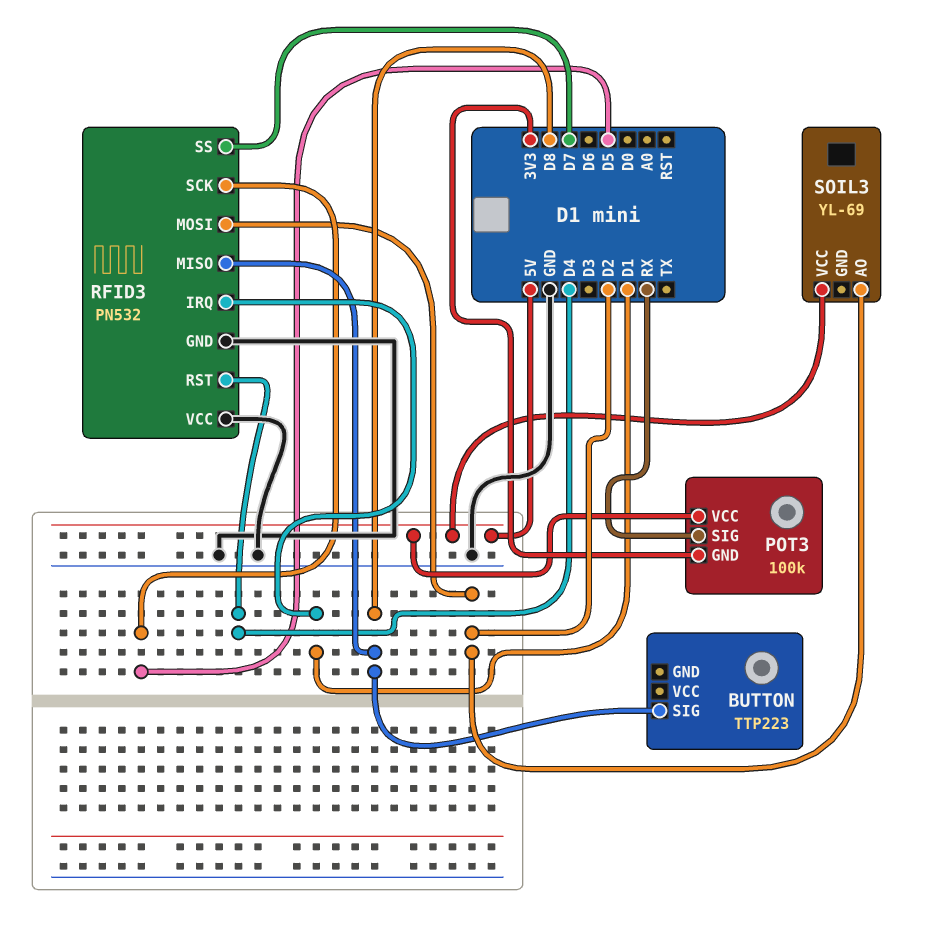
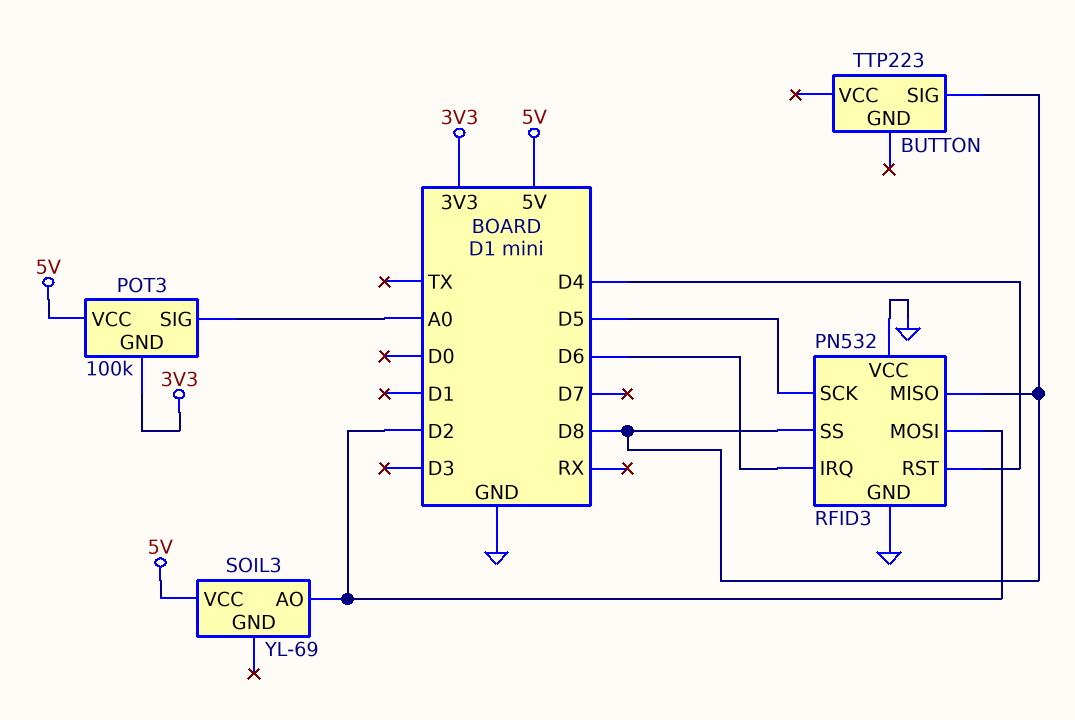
POT3 pin SIG: RX -> A0
RFID3 pin IRQ: D1 -> D6
RFID3 pin SS: D7 -> D8

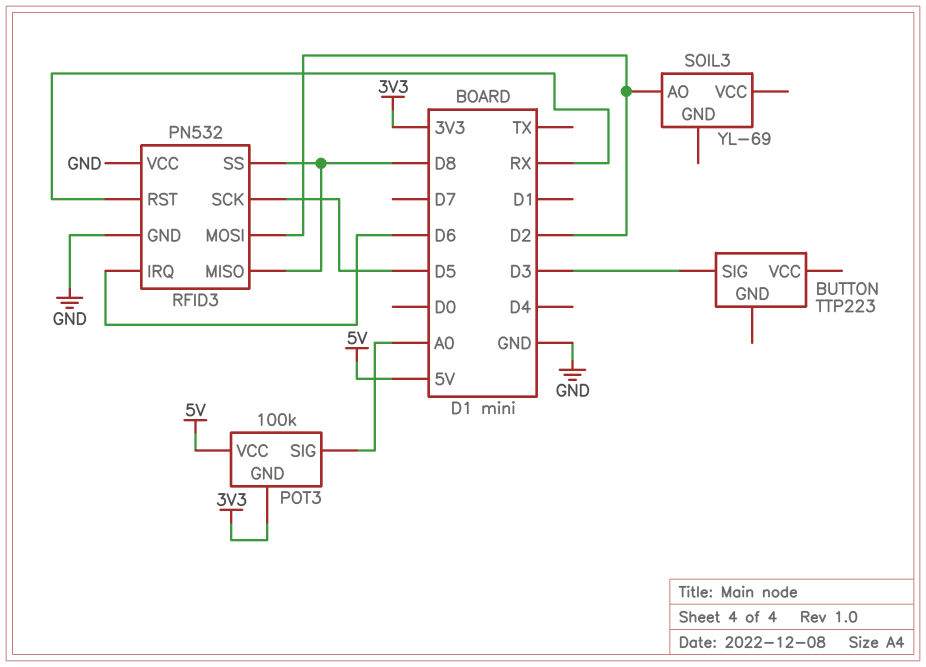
BUTTON pin SIG: D8 -> D3
RFID3 pin RST: D4 -> RX
SOIL3 pin VCC: 5V -> none

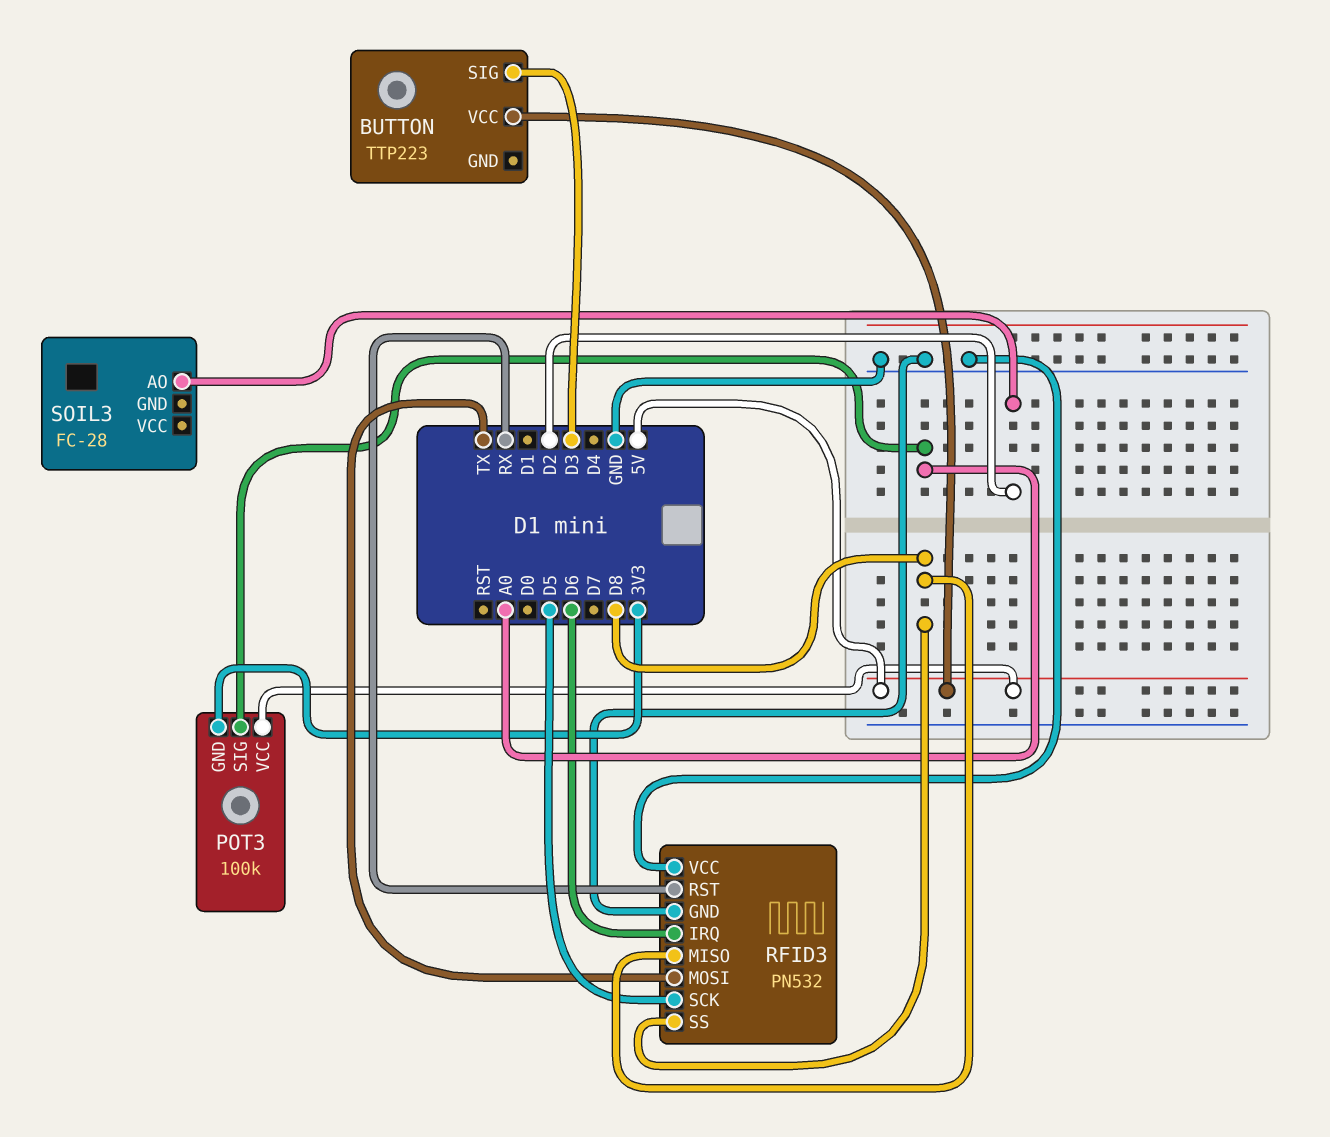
BUTTON pin VCC: none -> 5V
RFID3 pin MOSI: D2 -> TX
SOIL3: YL-69 -> FC-28

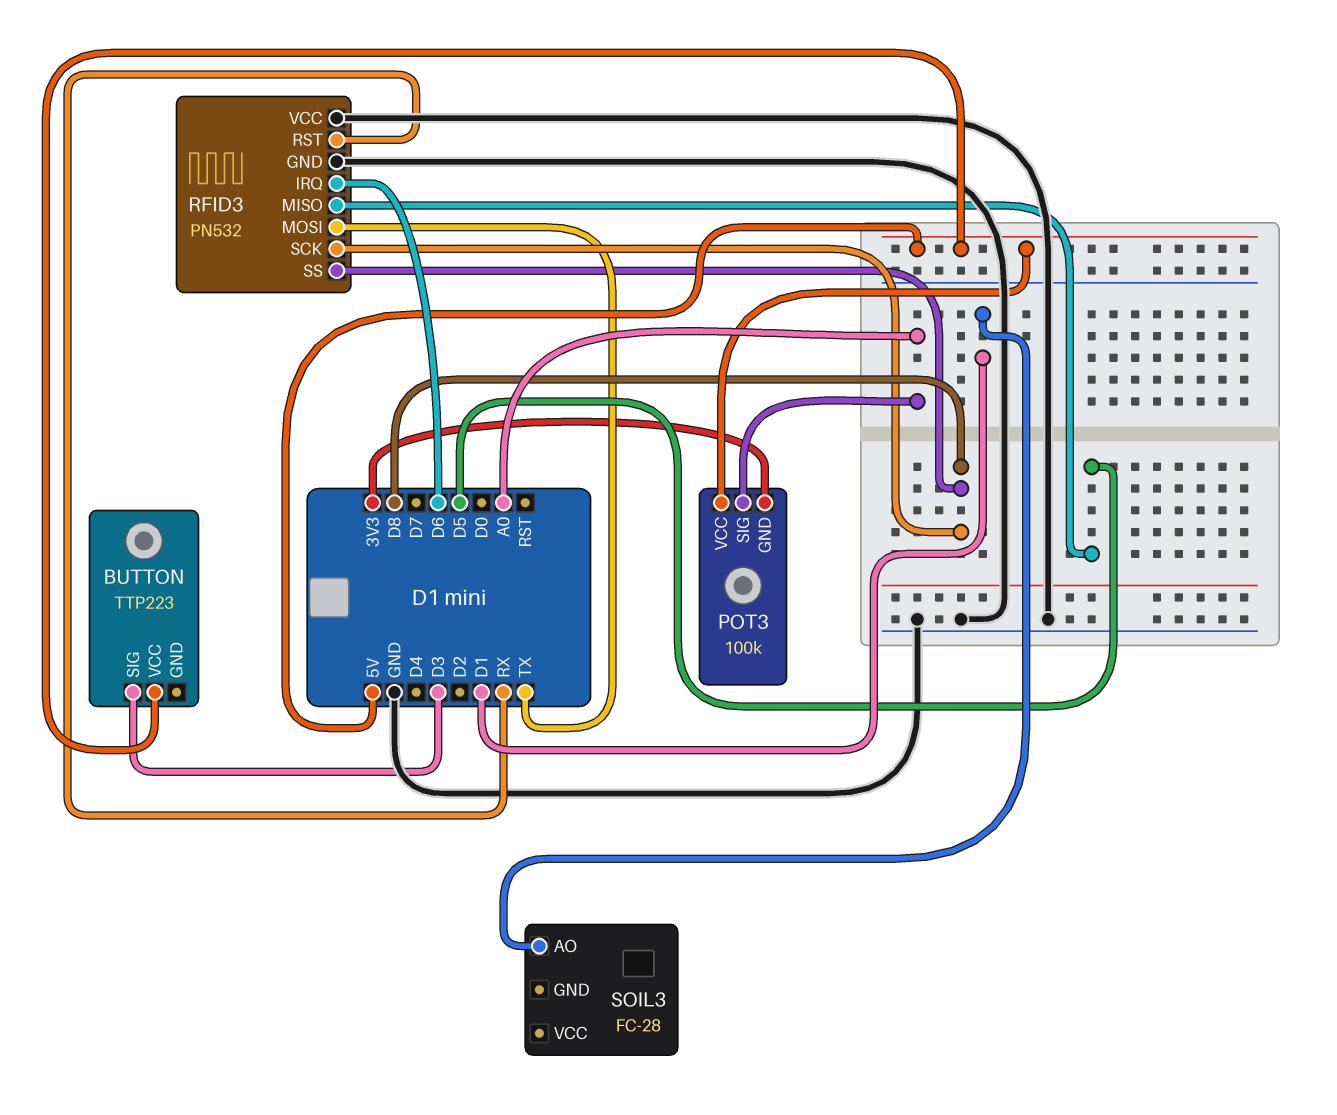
RFID3 pin MISO: D8 -> D5
RFID3 pin SCK: D5 -> D8
SOIL3 pin AO: D2 -> D1

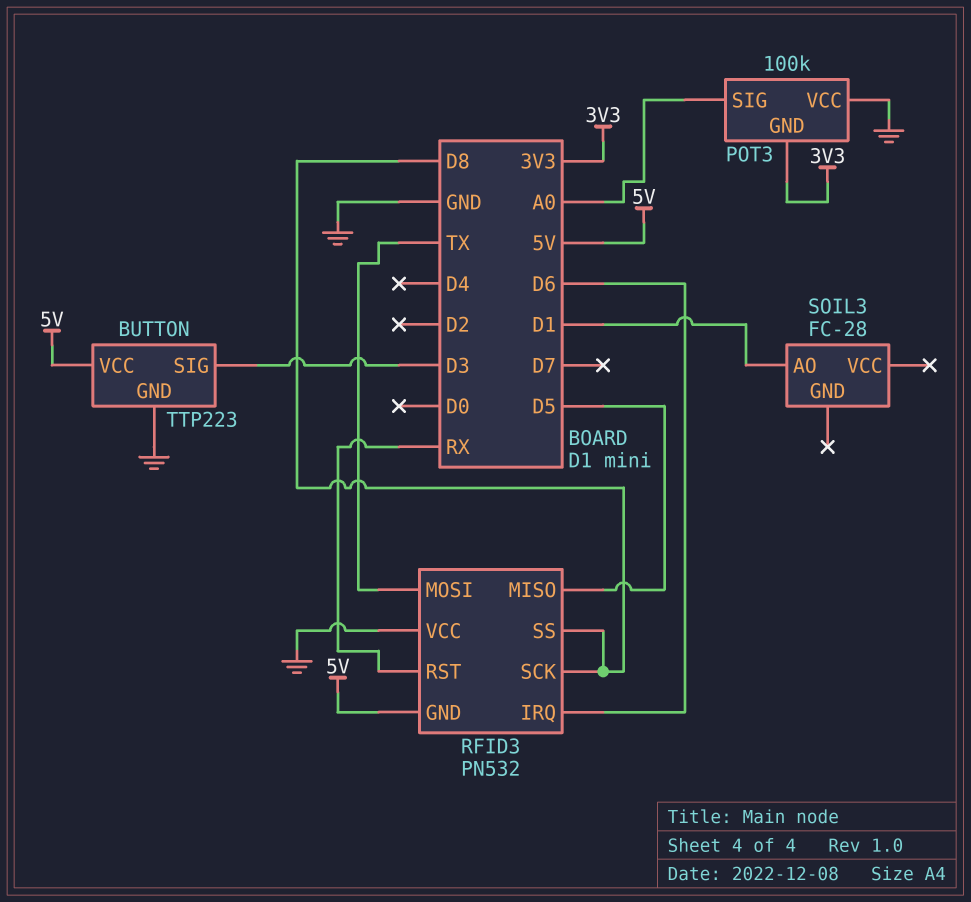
BUTTON pin GND: none -> GND
POT3 pin VCC: 5V -> GND
RFID3 pin GND: GND -> 5V

